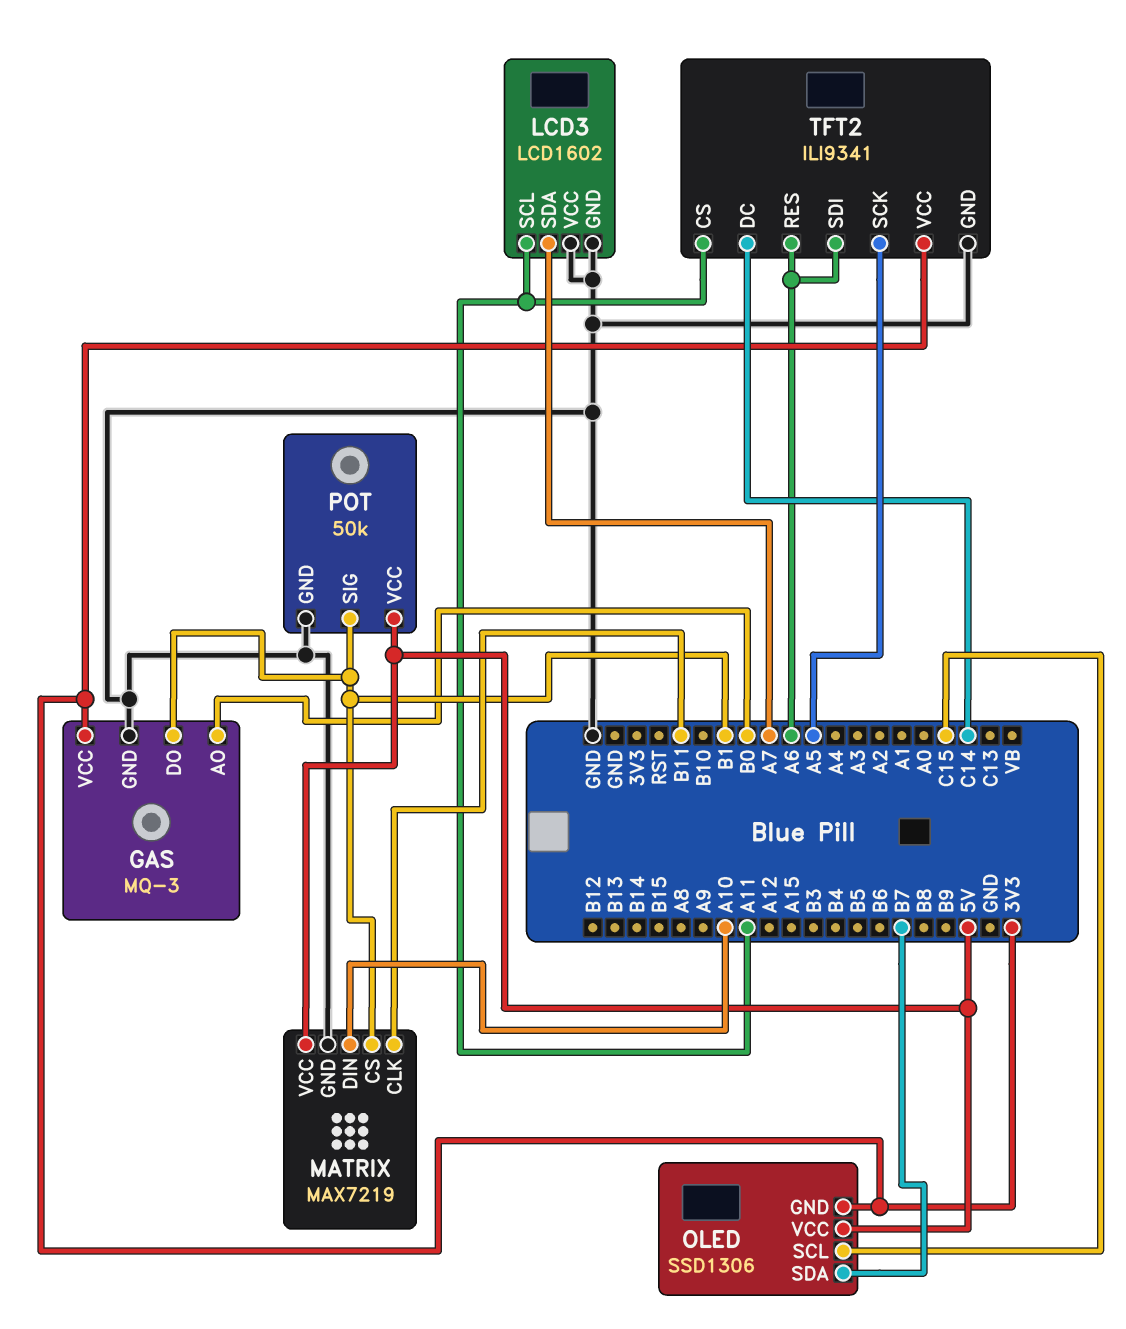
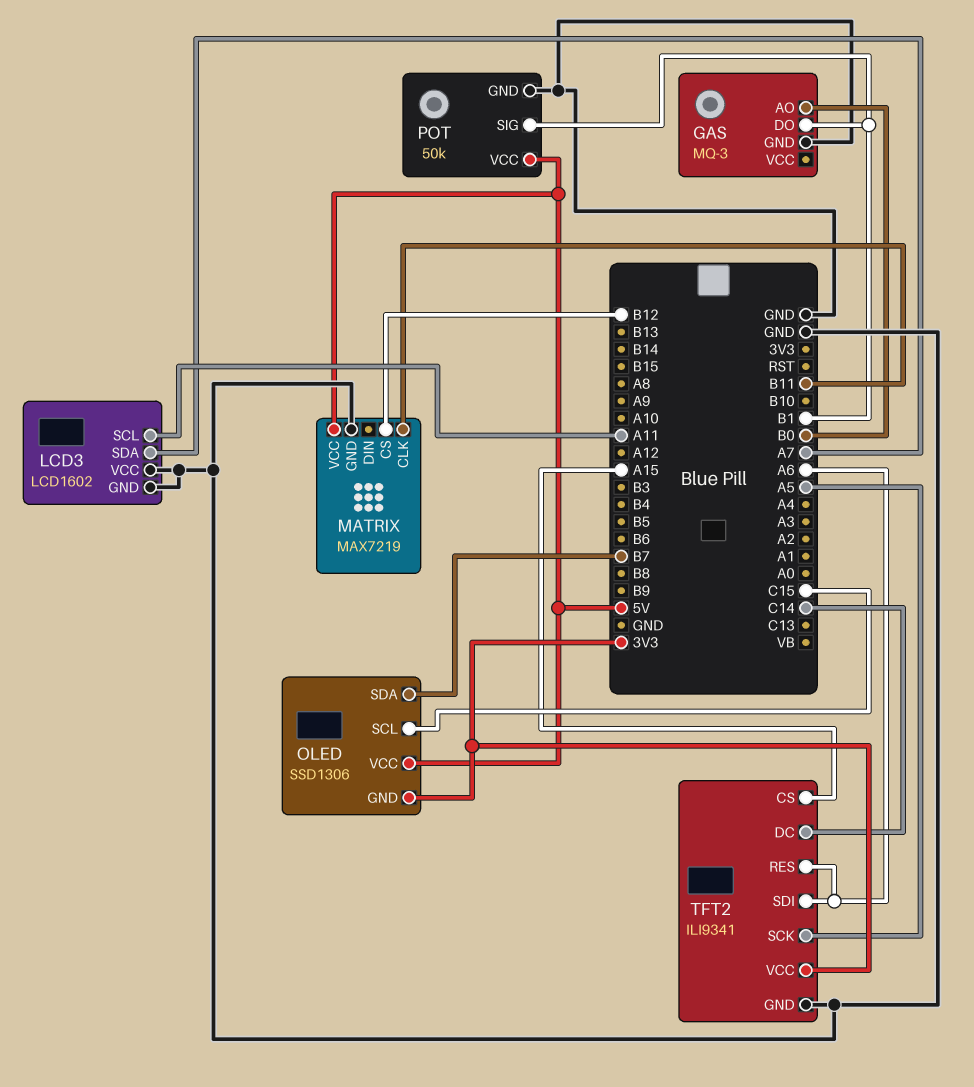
GAS pin VCC: 3V3 -> none
MATRIX pin CS: B1 -> B12
MATRIX pin DIN: A10 -> none
TFT2 pin CS: A11 -> A15

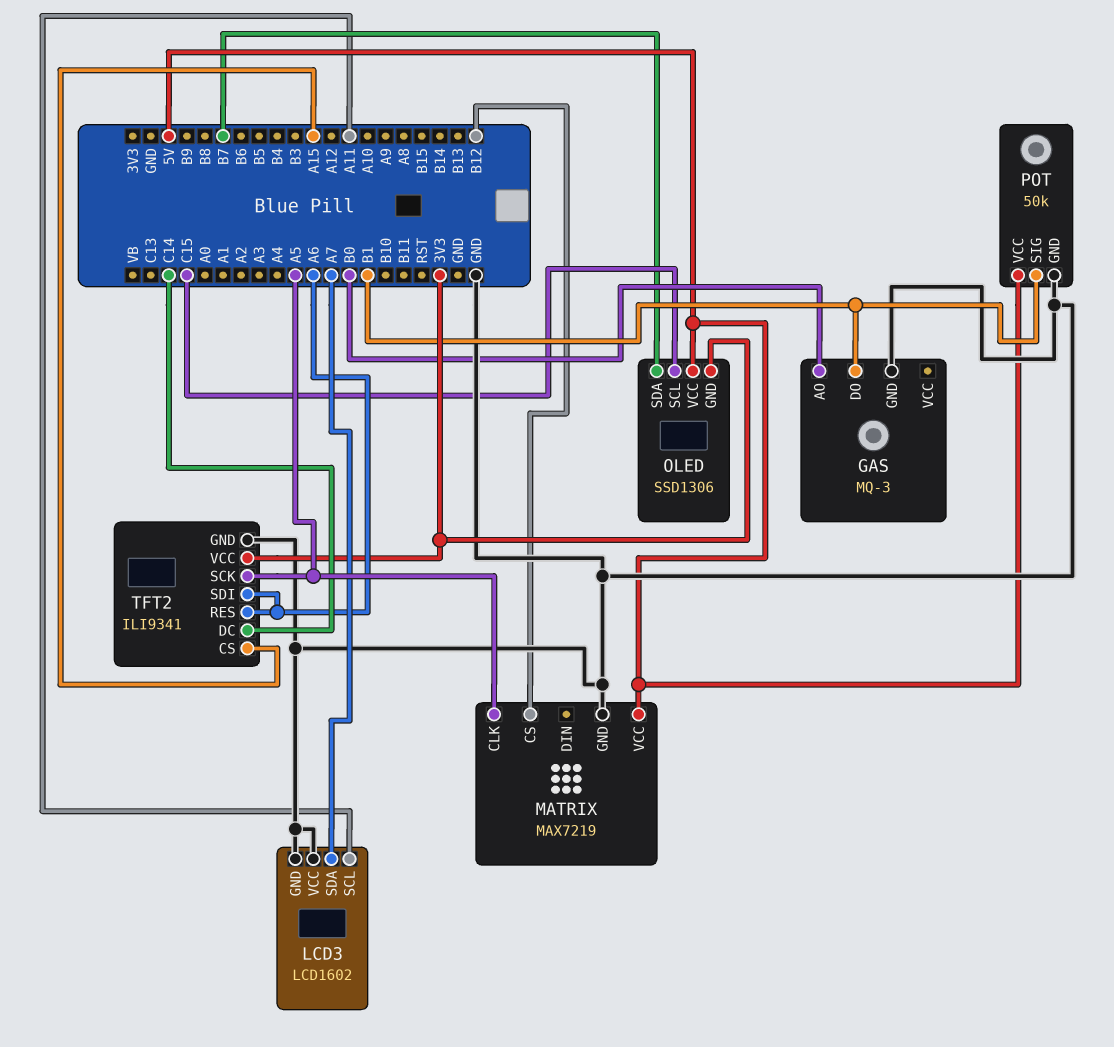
MATRIX pin CLK: B11 -> A5

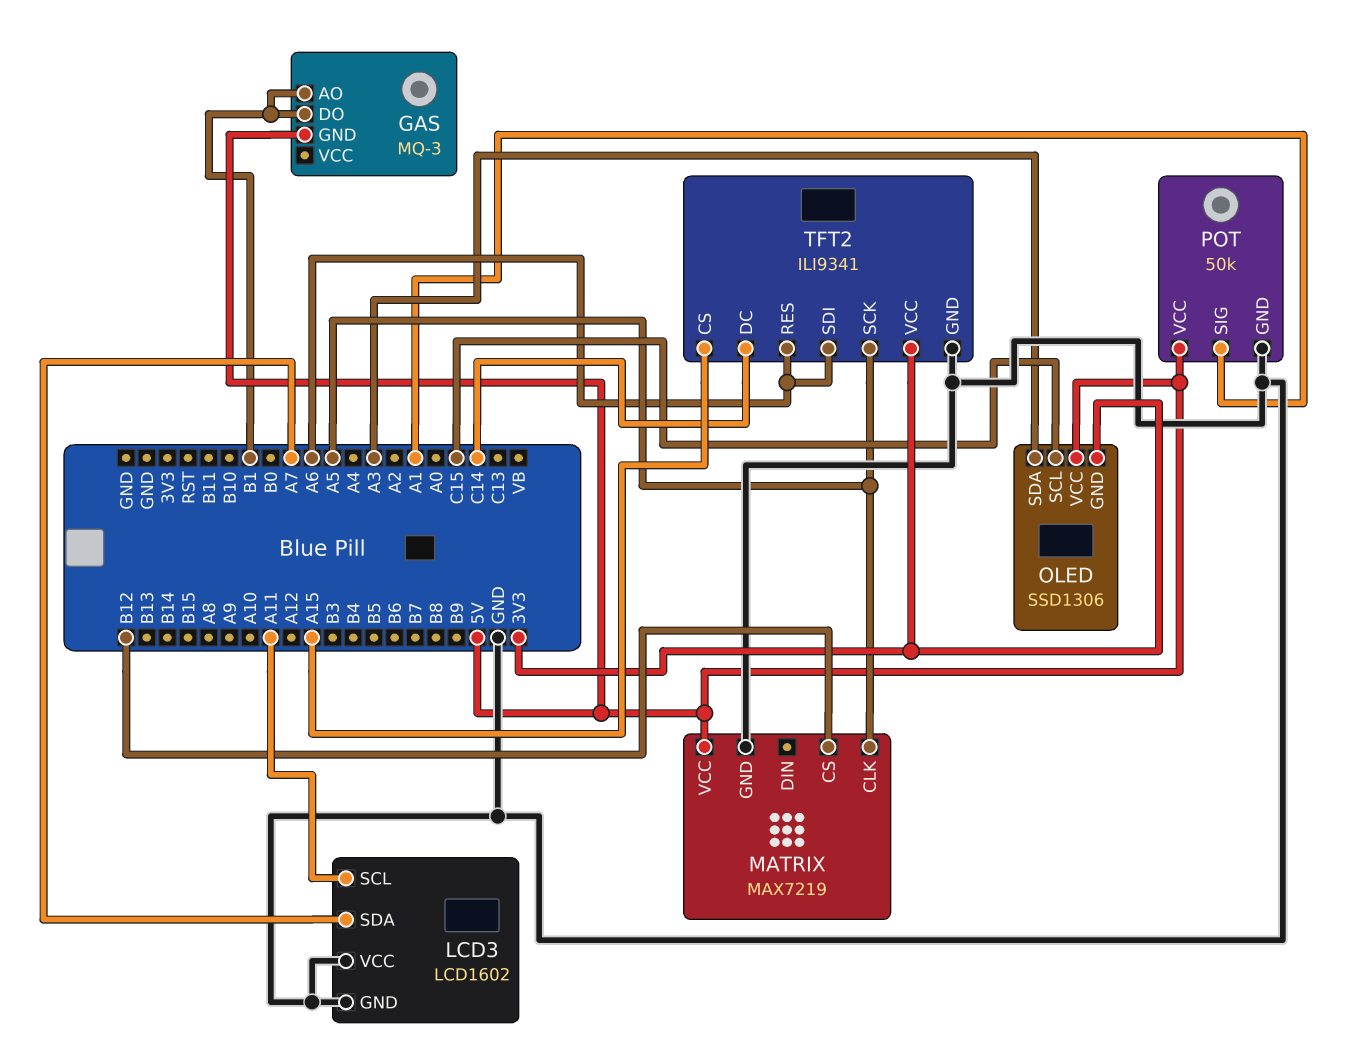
GAS pin AO: B0 -> B1
GAS pin GND: GND -> 5V
OLED pin SDA: B7 -> A3
POT pin SIG: B1 -> A1

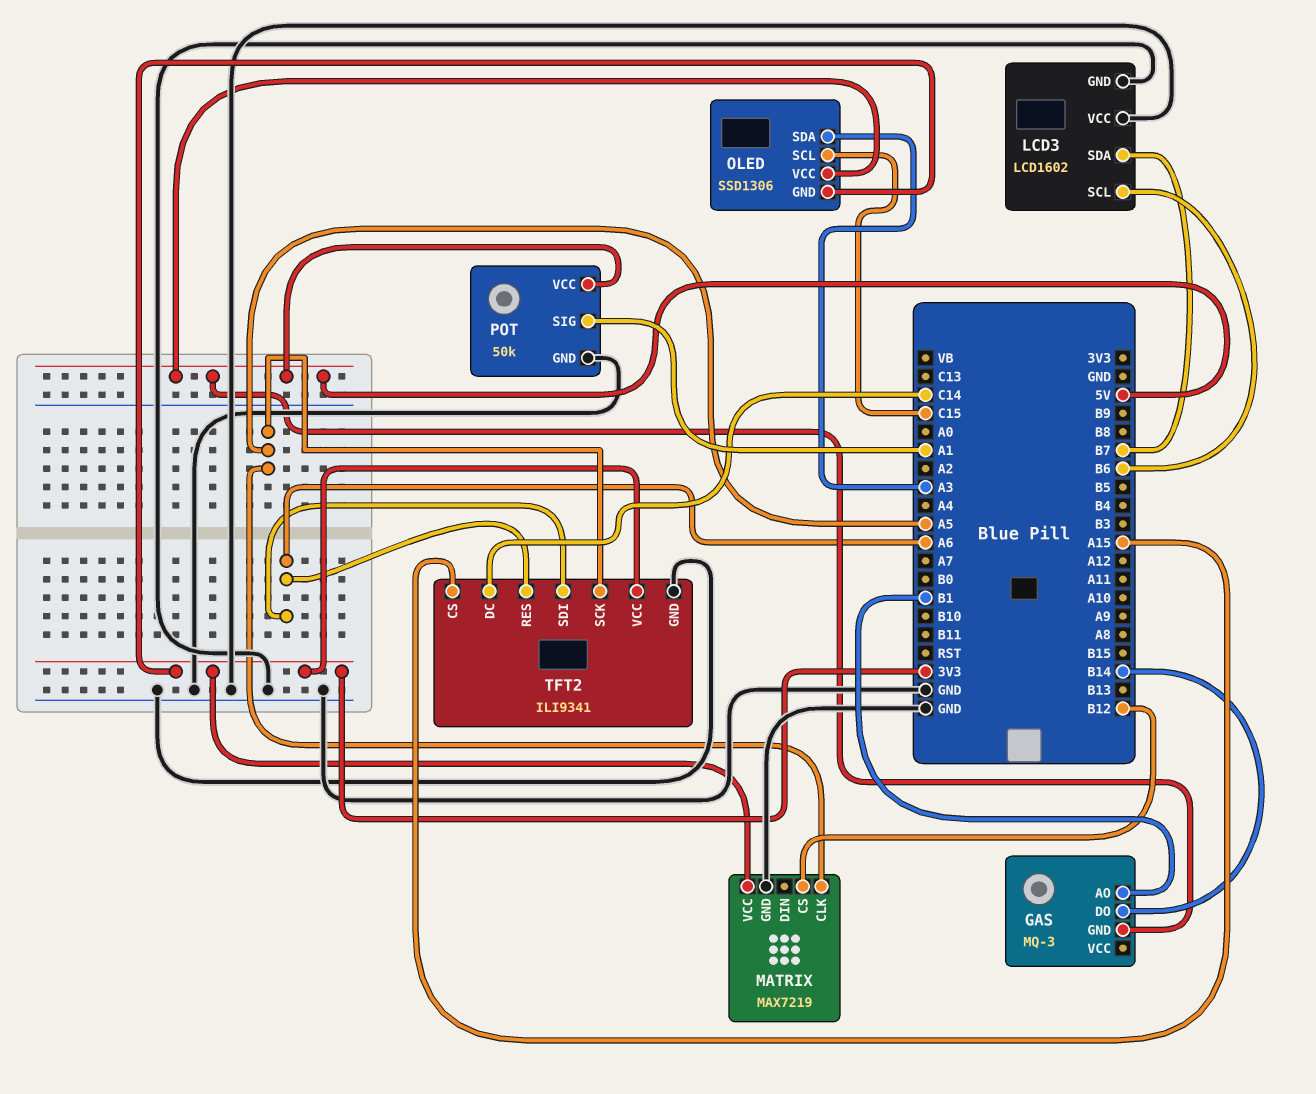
GAS pin DO: B1 -> B14
LCD3 pin SCL: A11 -> B6
LCD3 pin SDA: A7 -> B7
MATRIX pin VCC: 5V -> 3V3

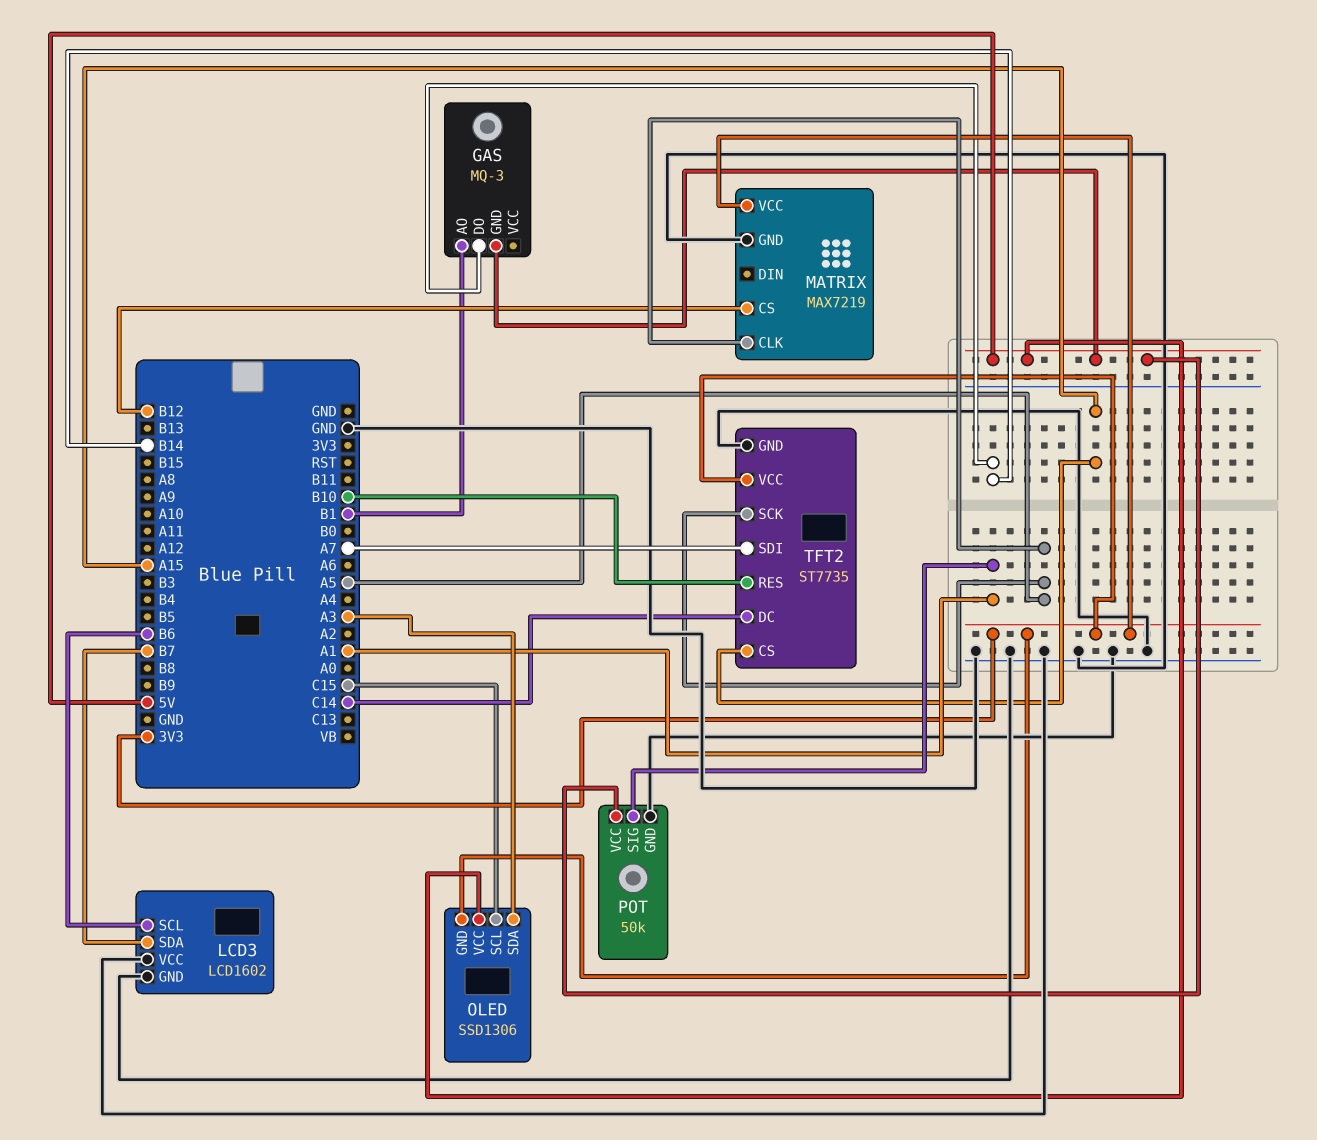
TFT2: ILI9341 -> ST7735
TFT2 pin RES: A6 -> B10
TFT2 pin SDI: A6 -> A7

